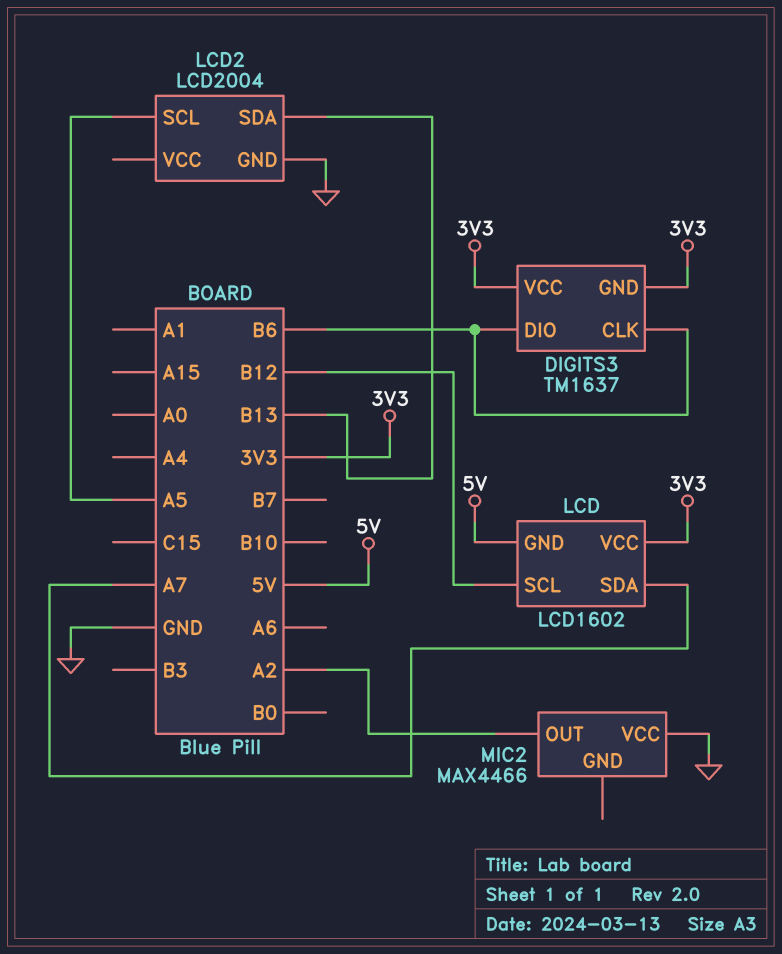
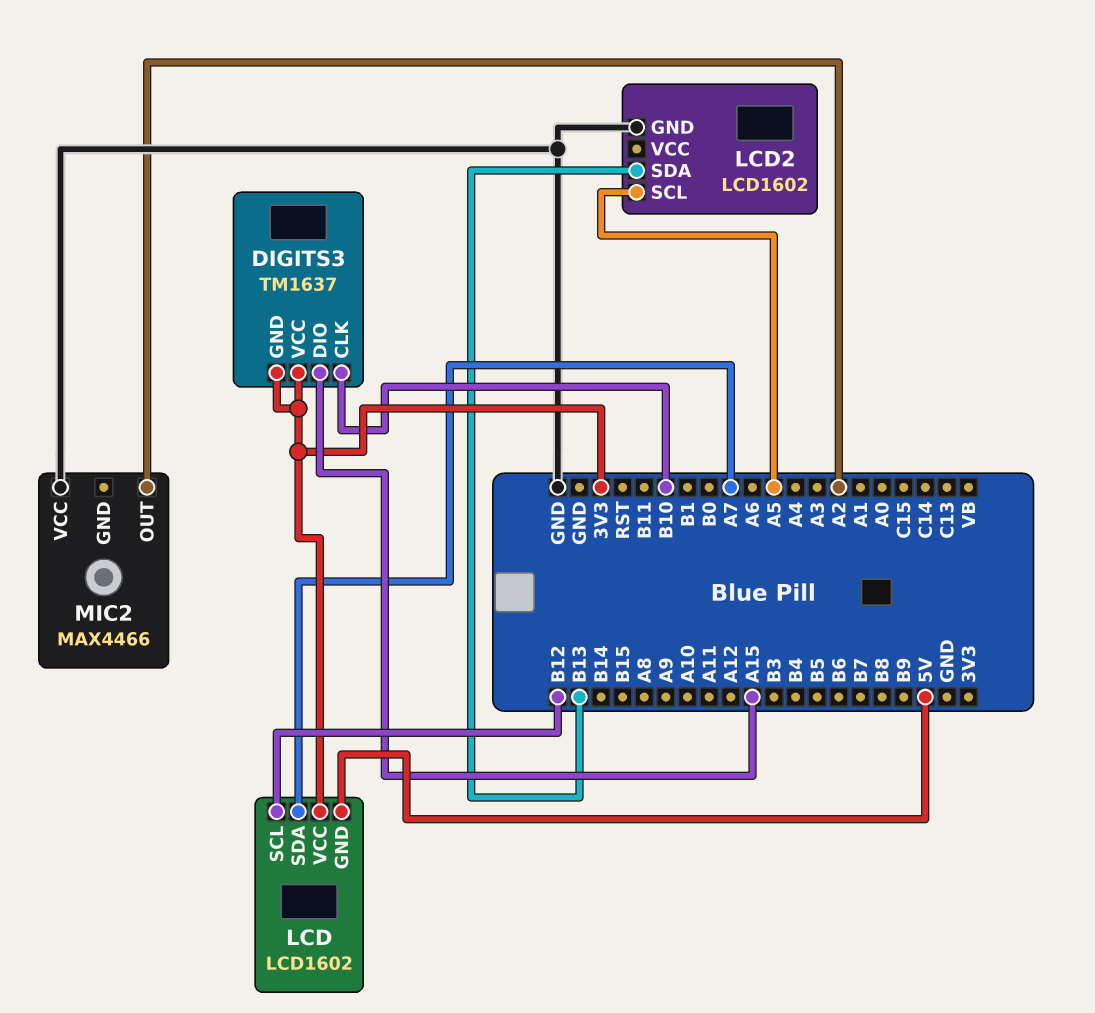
DIGITS3 pin CLK: B6 -> B10
DIGITS3 pin DIO: B6 -> A15
LCD2: LCD2004 -> LCD1602

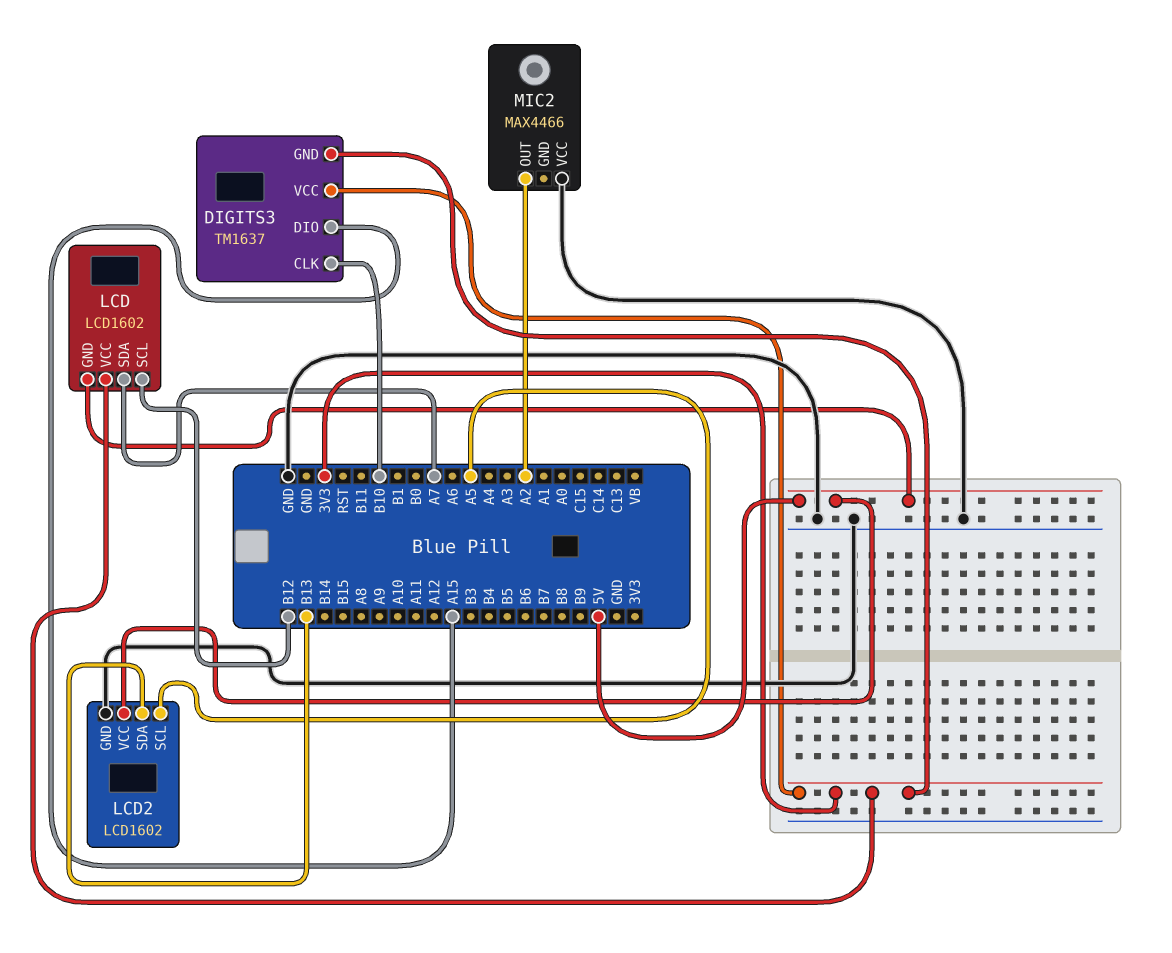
LCD2 pin VCC: none -> 5V

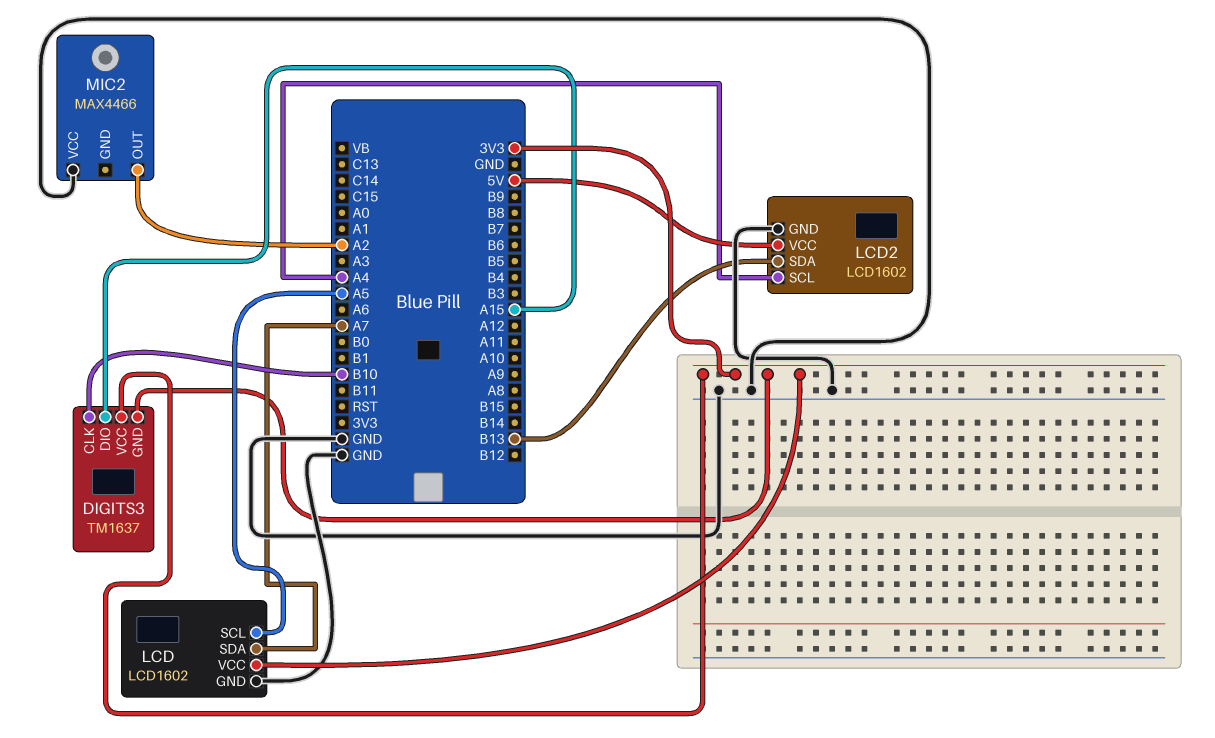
LCD pin GND: 5V -> GND
LCD pin SCL: B12 -> A5
LCD2 pin SCL: A5 -> A4

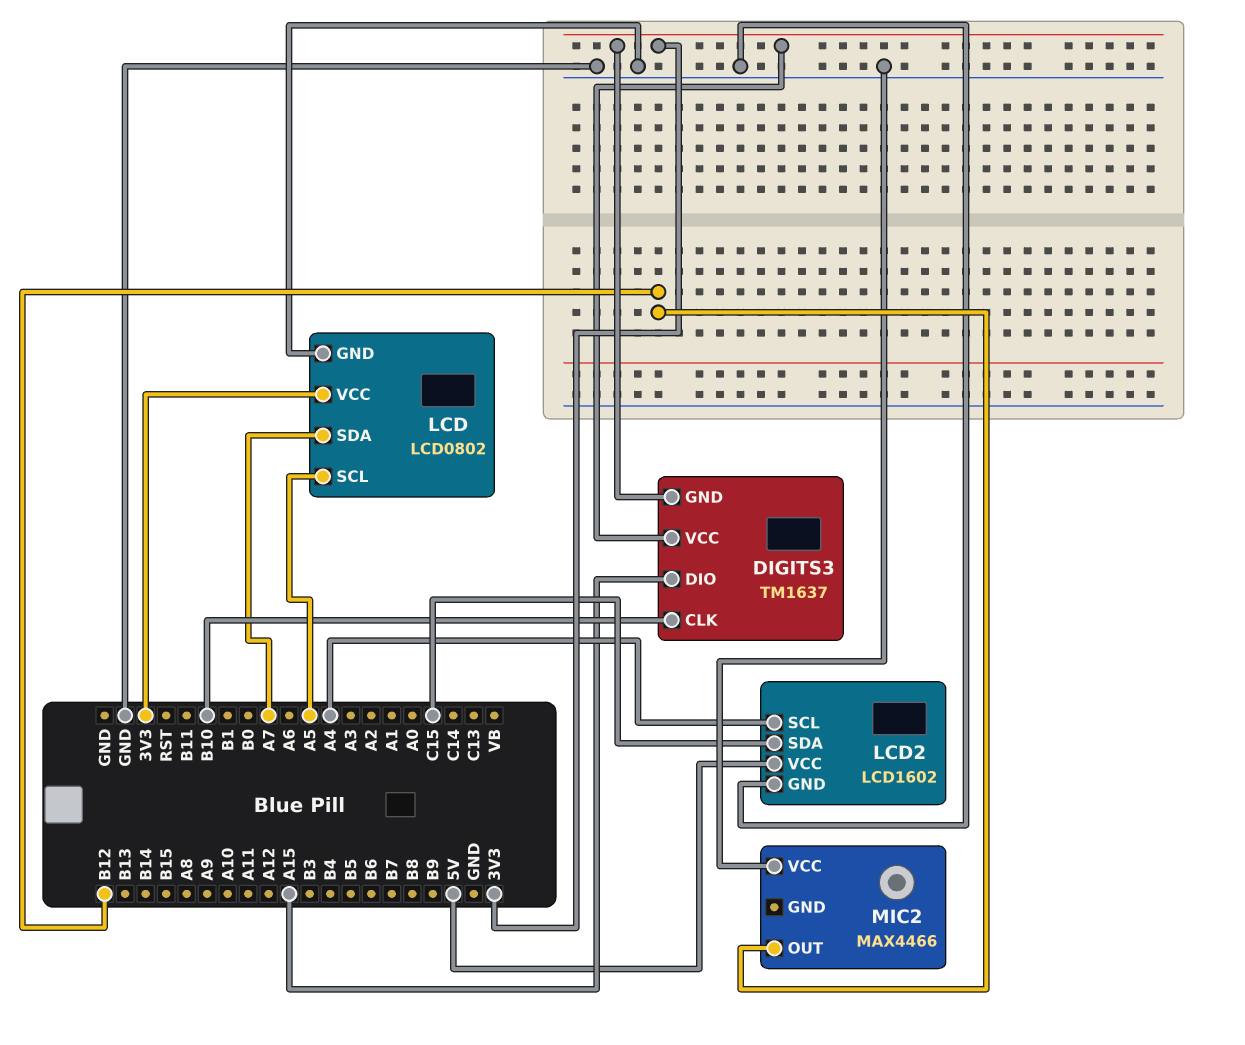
LCD: LCD1602 -> LCD0802
LCD2 pin SDA: B13 -> C15
MIC2 pin OUT: A2 -> B12

